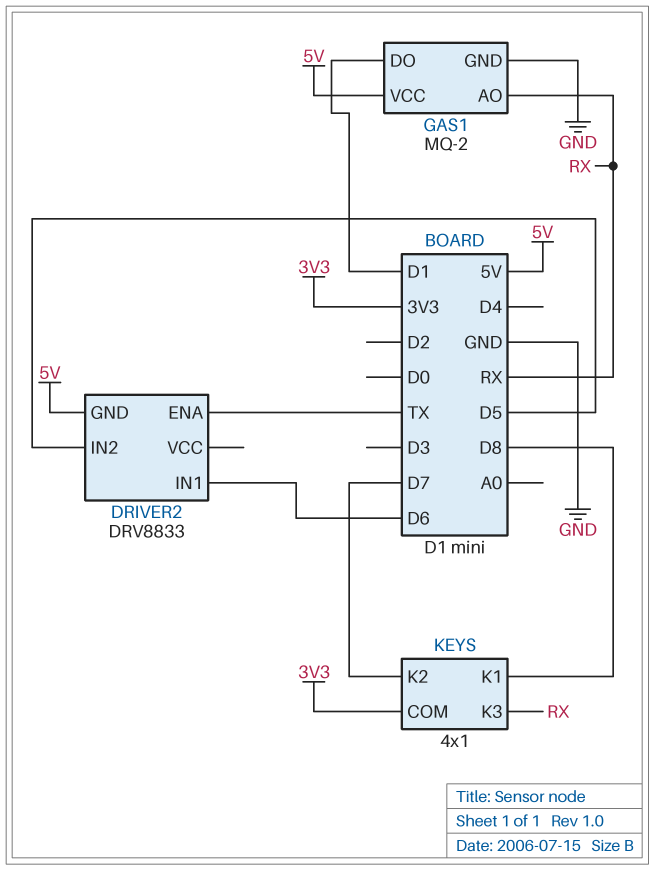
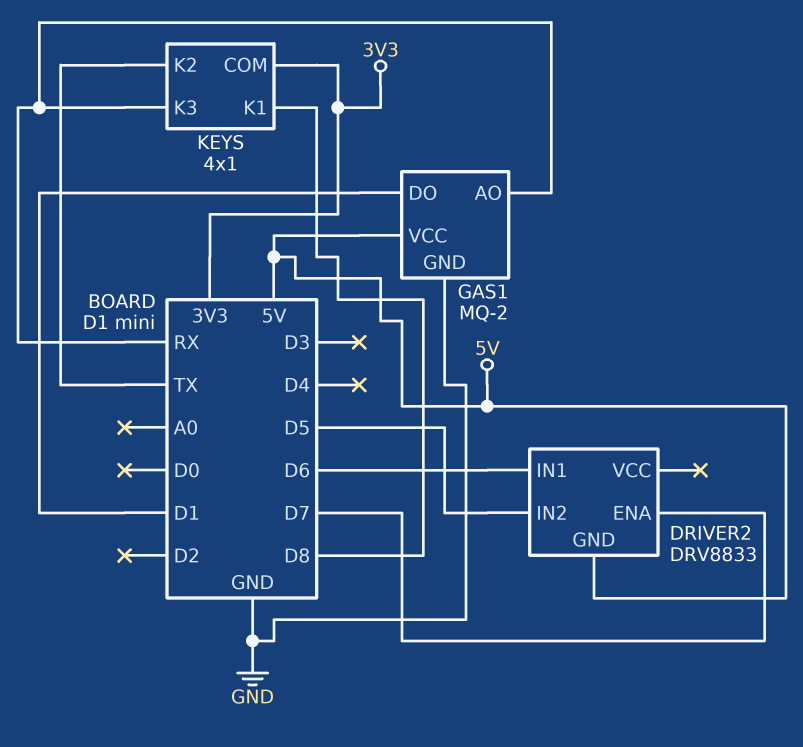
DRIVER2 pin ENA: TX -> D7
KEYS pin K2: D7 -> TX

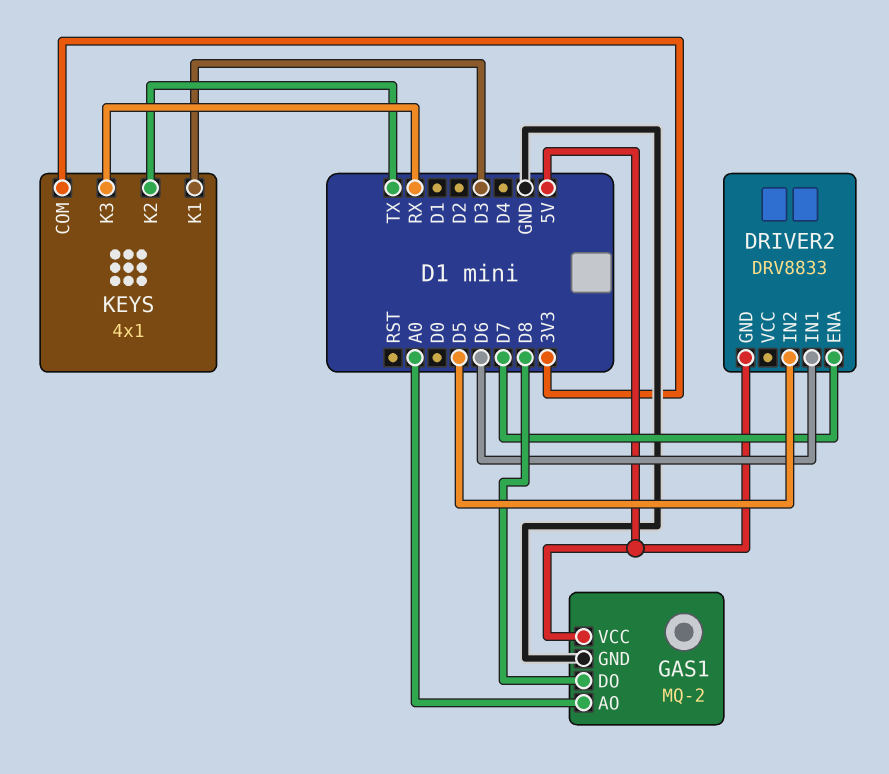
GAS1 pin AO: RX -> A0
GAS1 pin DO: D1 -> D8
KEYS pin K1: D8 -> D3

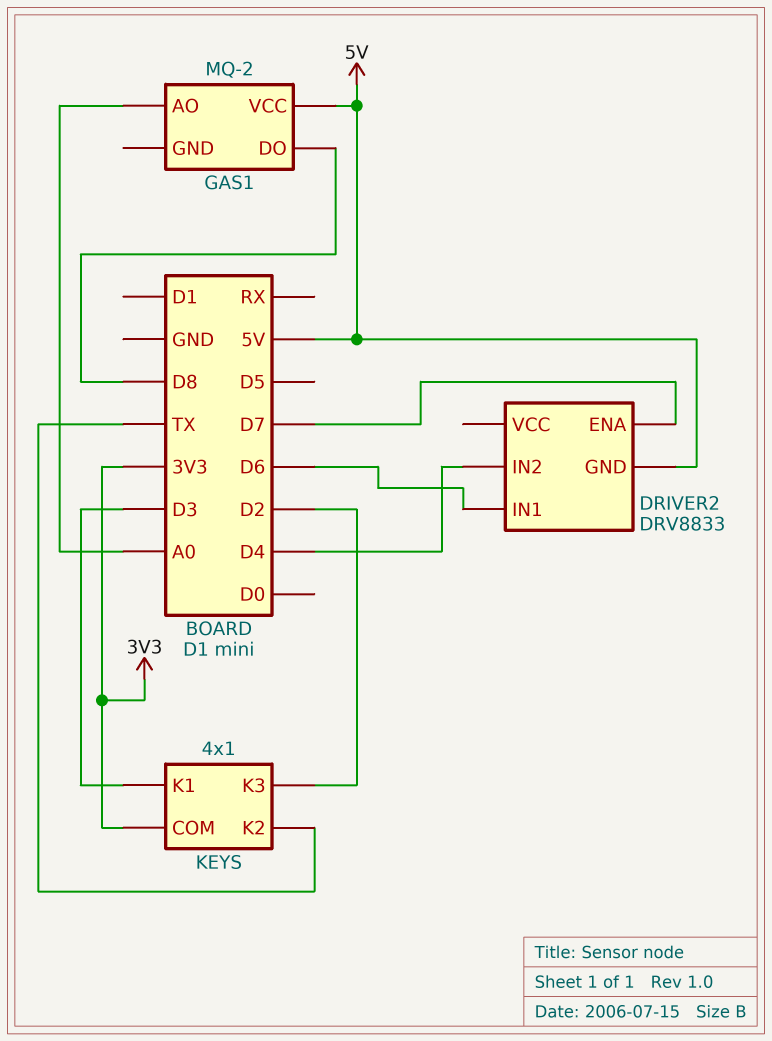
DRIVER2 pin IN2: D5 -> D4
GAS1 pin GND: GND -> none
KEYS pin K3: RX -> D2

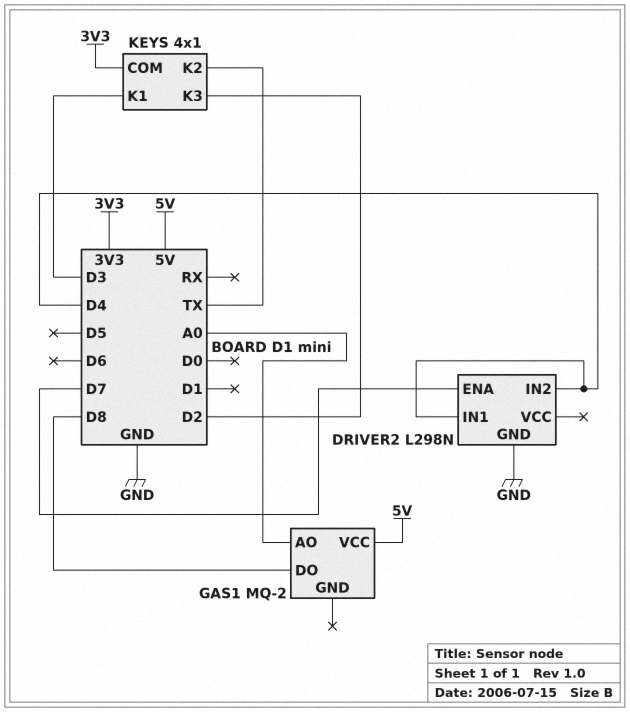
DRIVER2: DRV8833 -> L298N
DRIVER2 pin GND: 5V -> GND
DRIVER2 pin IN1: D6 -> D4

